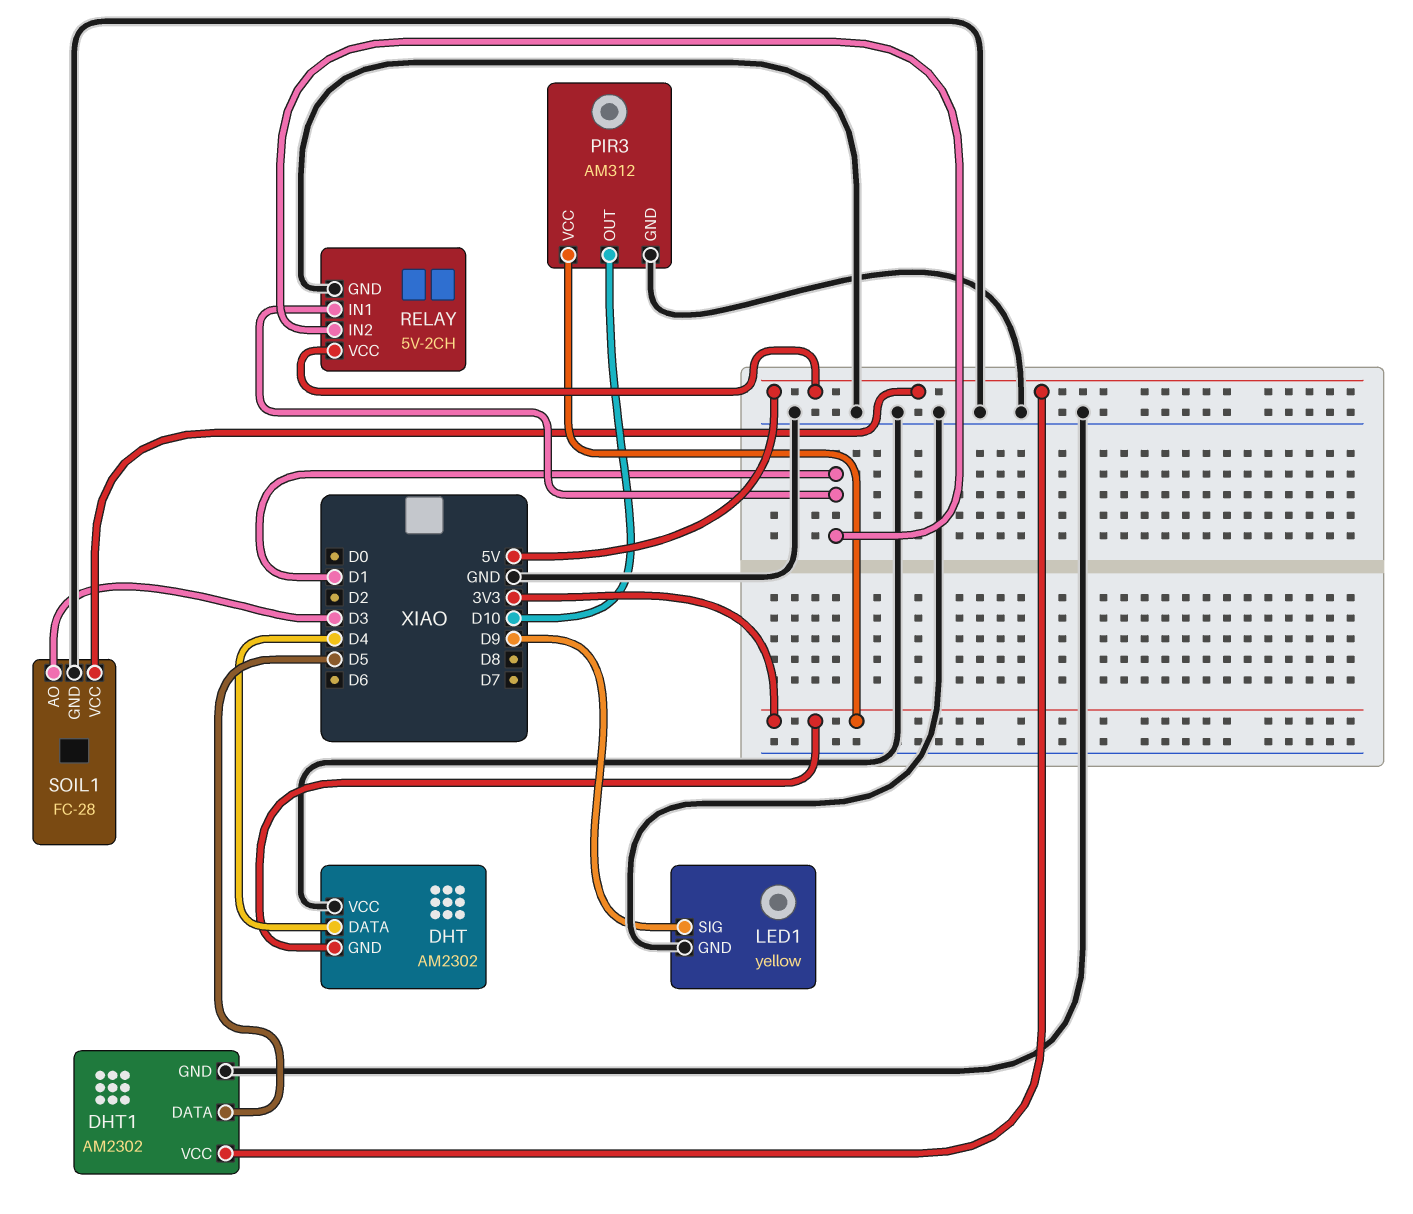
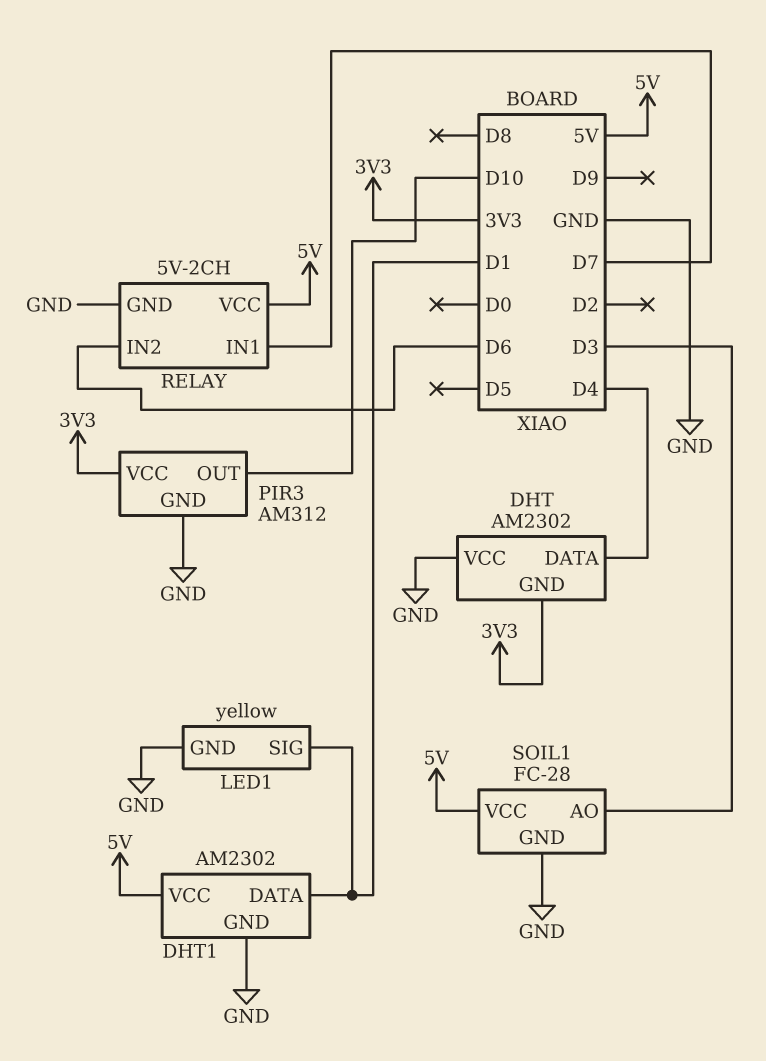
DHT1 pin DATA: D5 -> D1
LED1 pin SIG: D9 -> D1
RELAY pin IN1: D1 -> D7
RELAY pin IN2: D1 -> D6

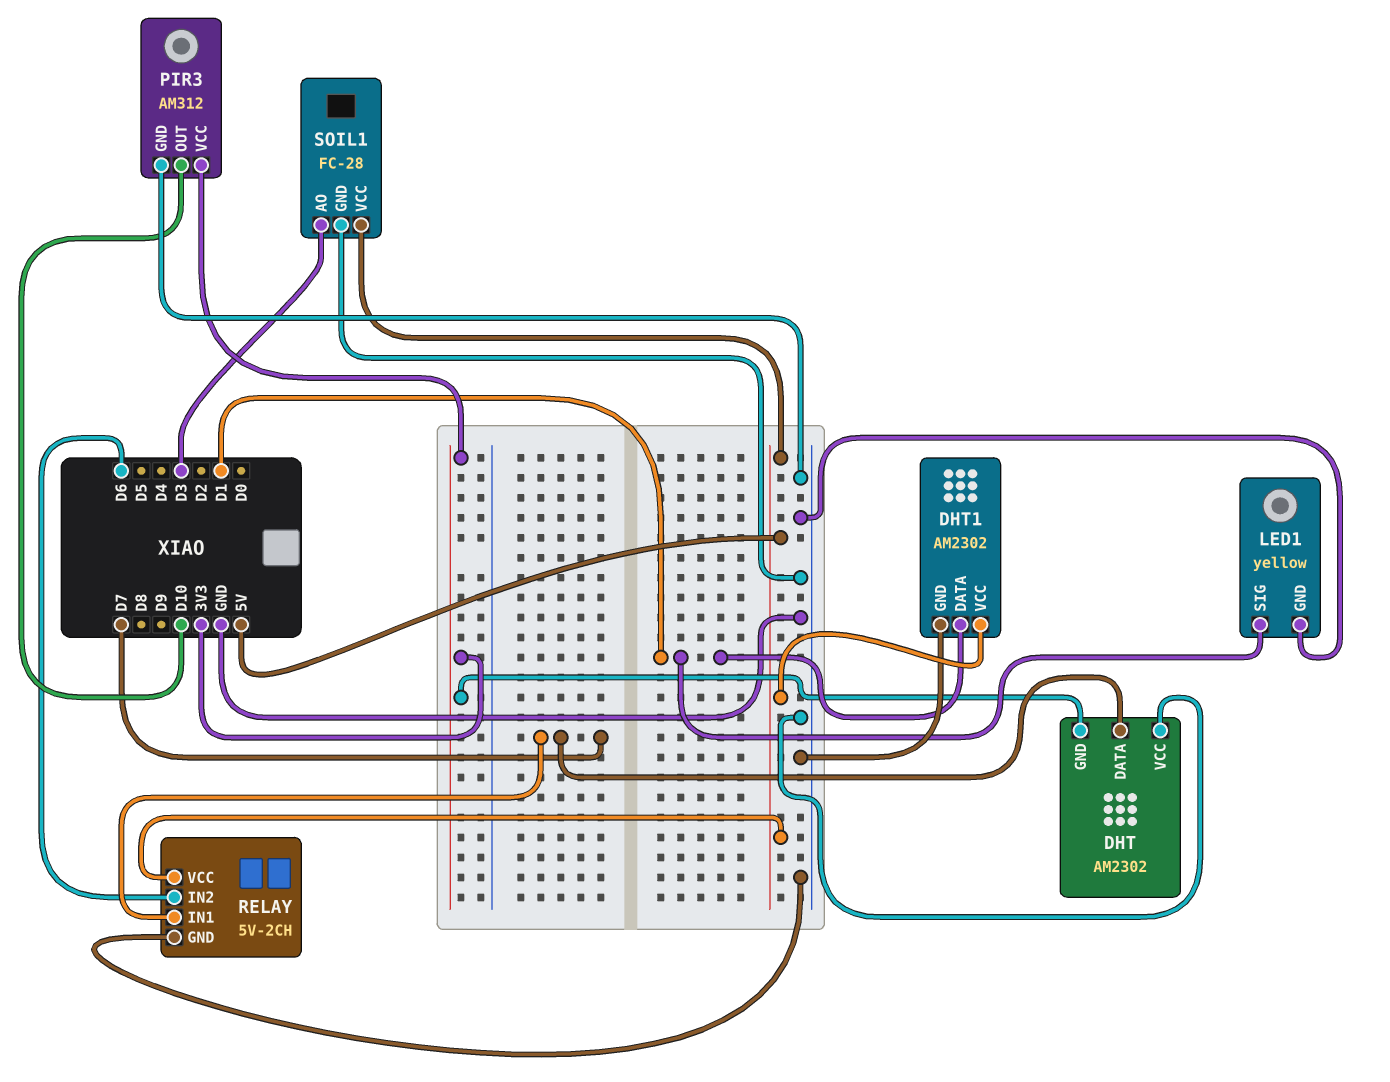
DHT pin DATA: D4 -> D7

